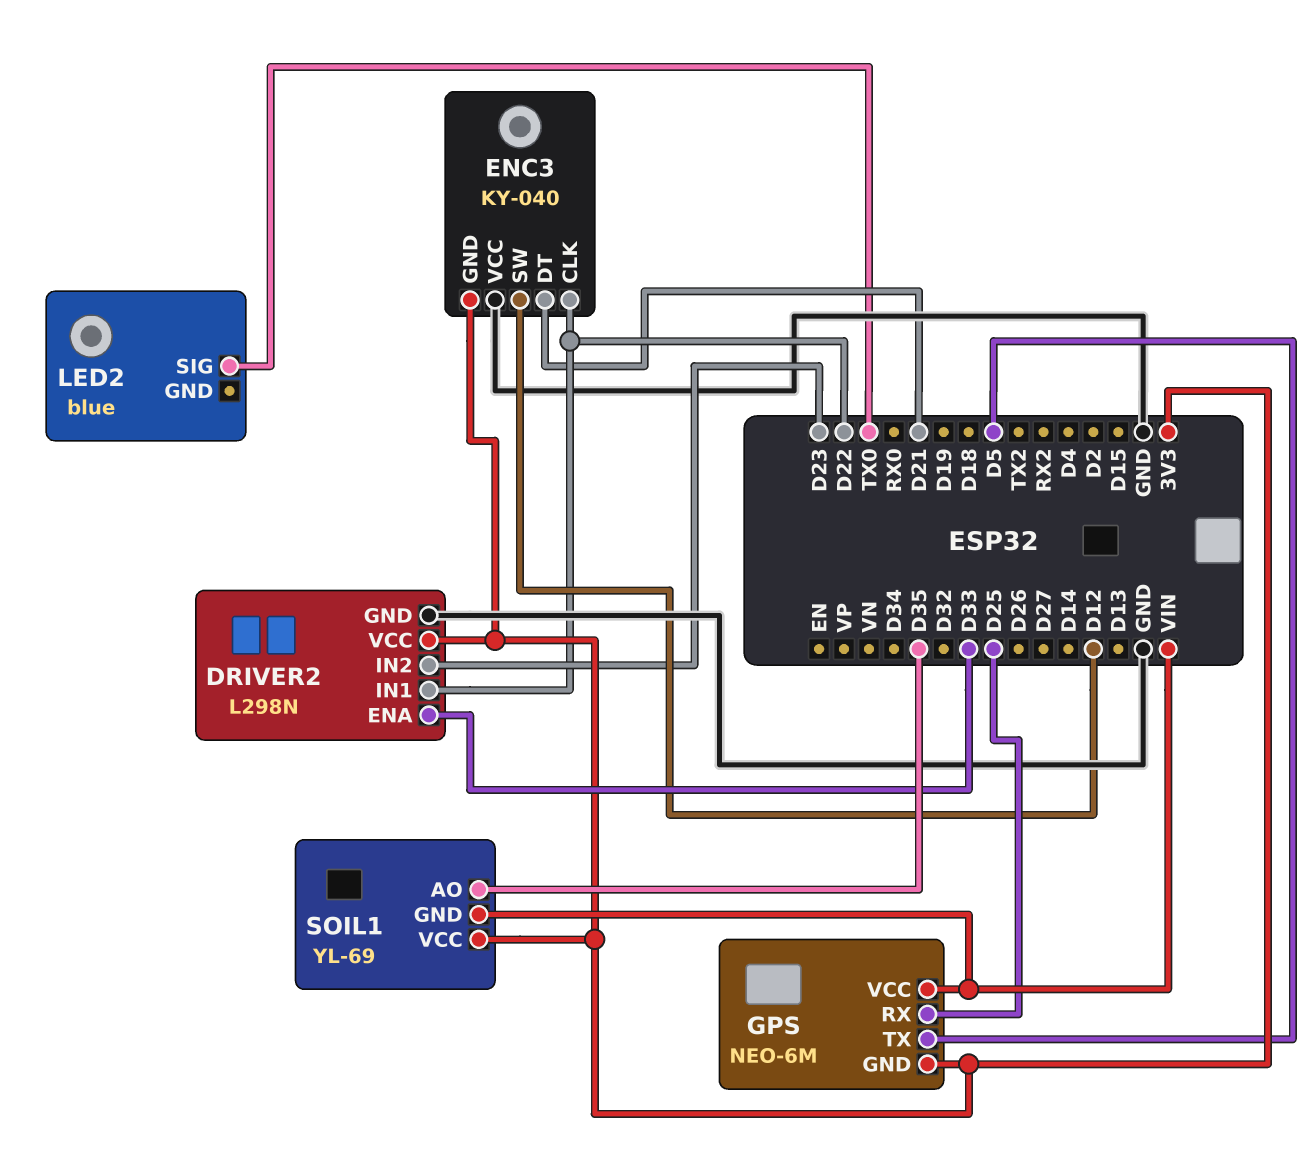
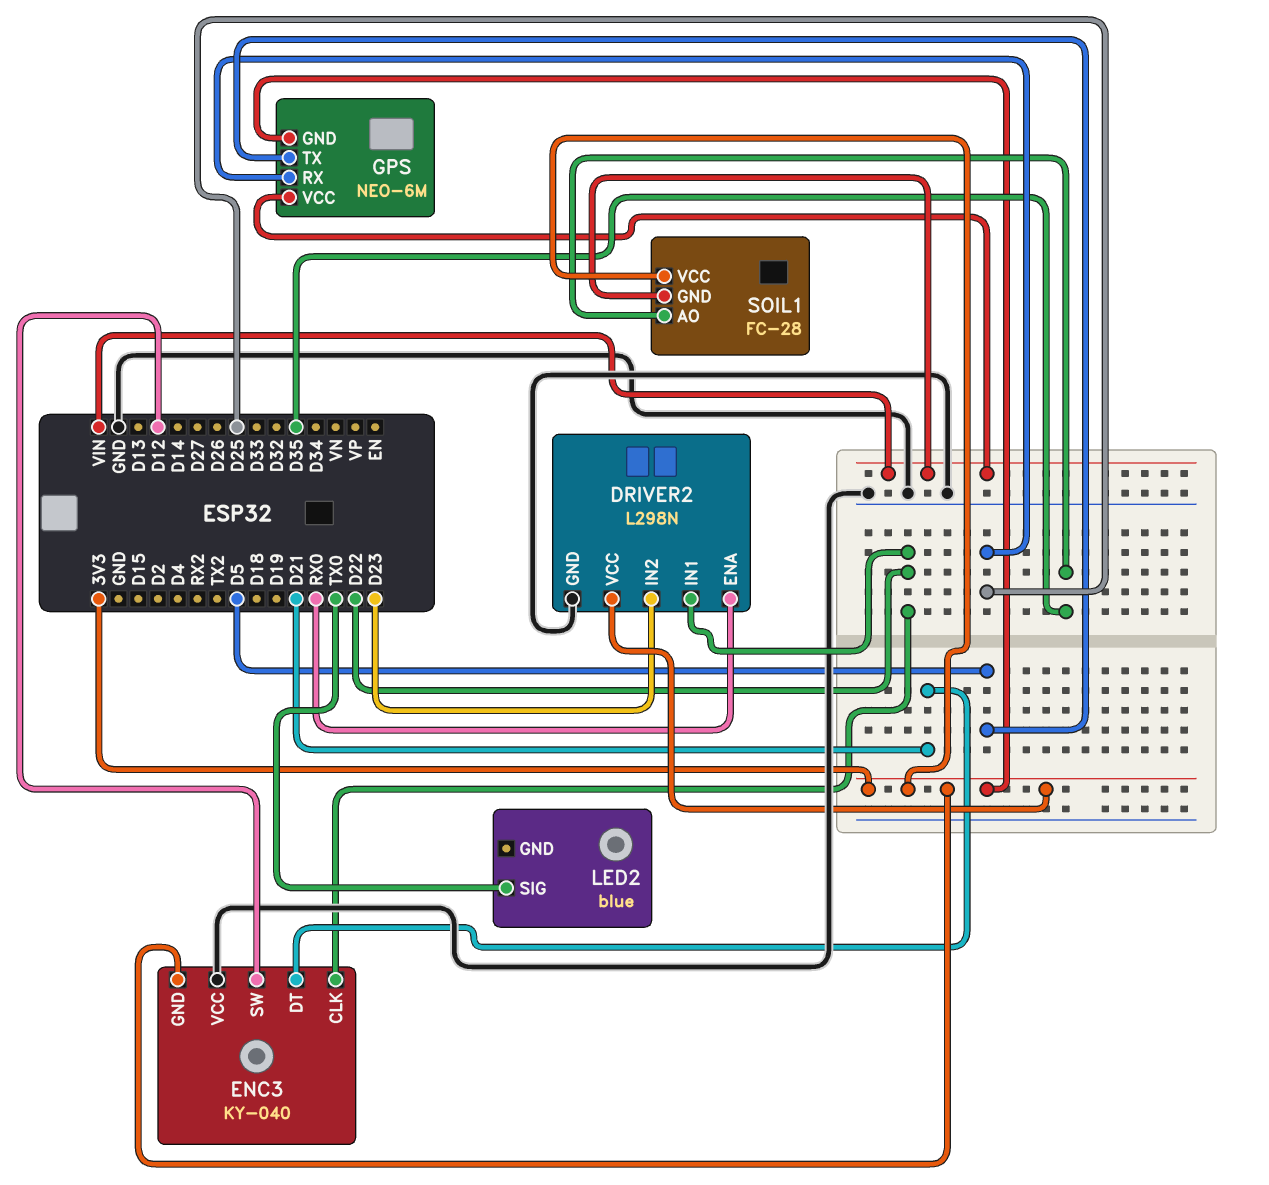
DRIVER2 pin ENA: D33 -> RX0
SOIL1: YL-69 -> FC-28

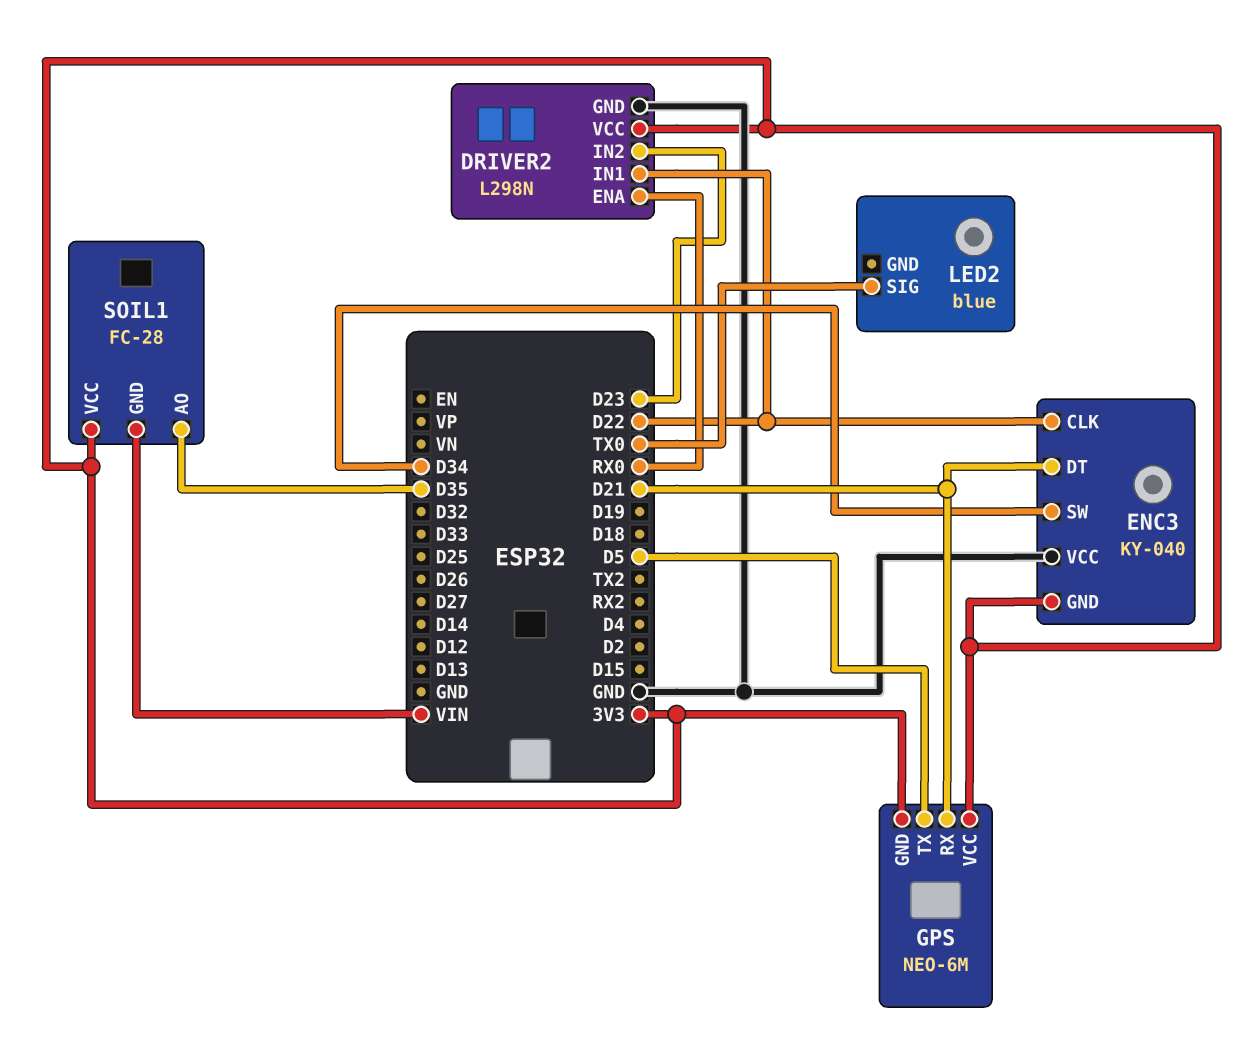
ENC3 pin SW: D12 -> D34
GPS pin RX: D25 -> D21
GPS pin VCC: VIN -> 3V3

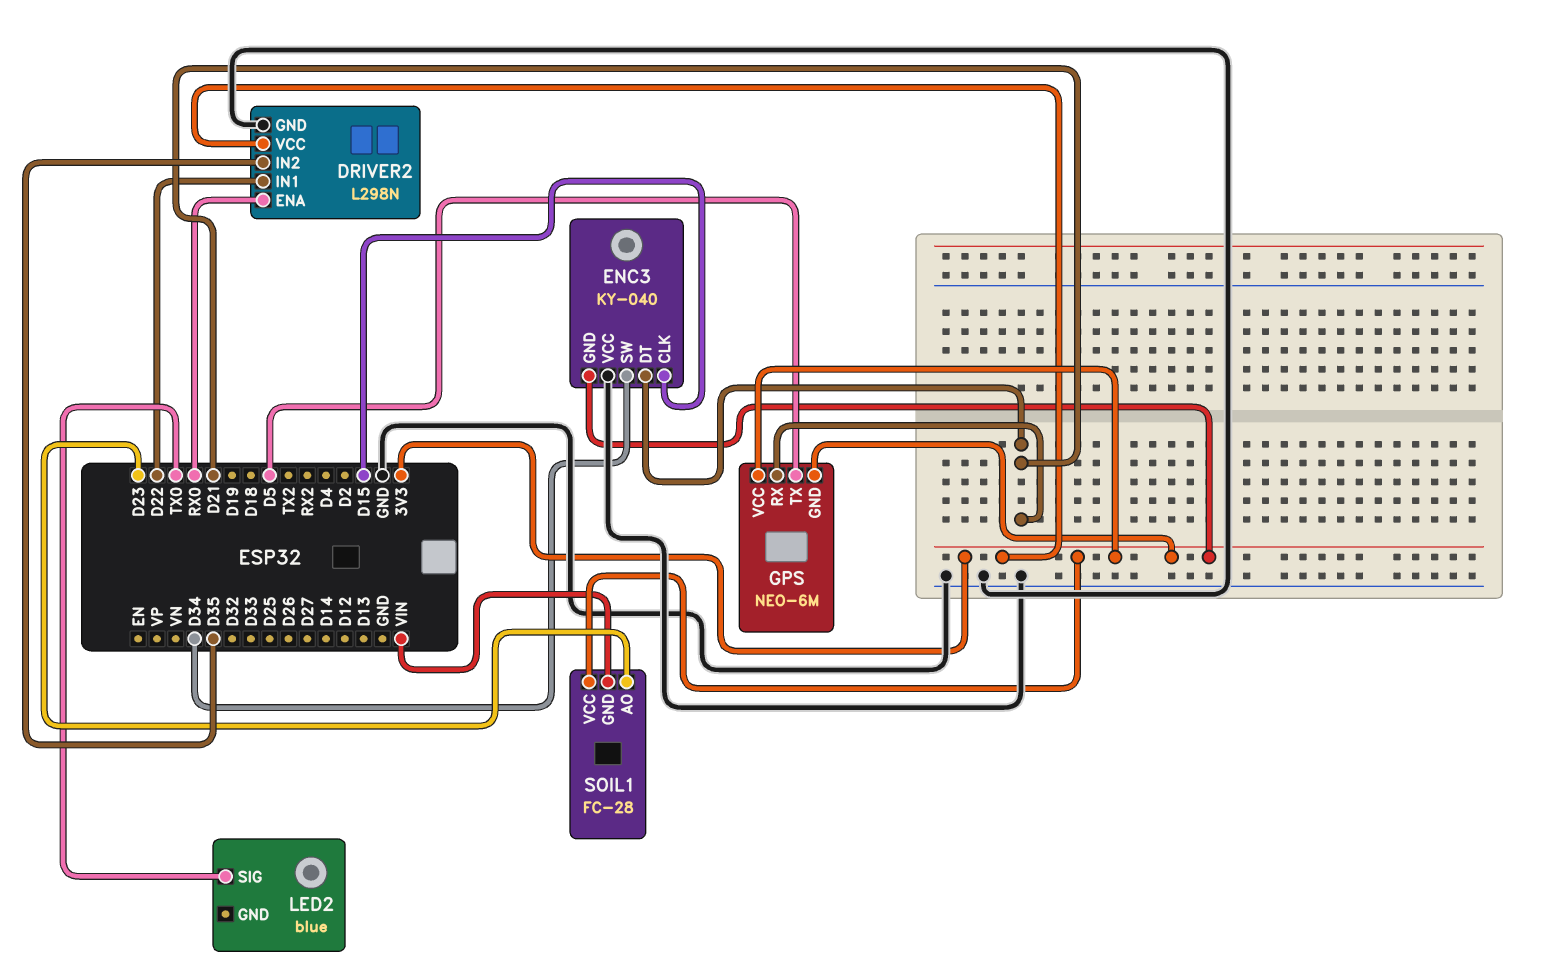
DRIVER2 pin IN2: D23 -> D35
ENC3 pin CLK: D22 -> D15
SOIL1 pin AO: D35 -> D23

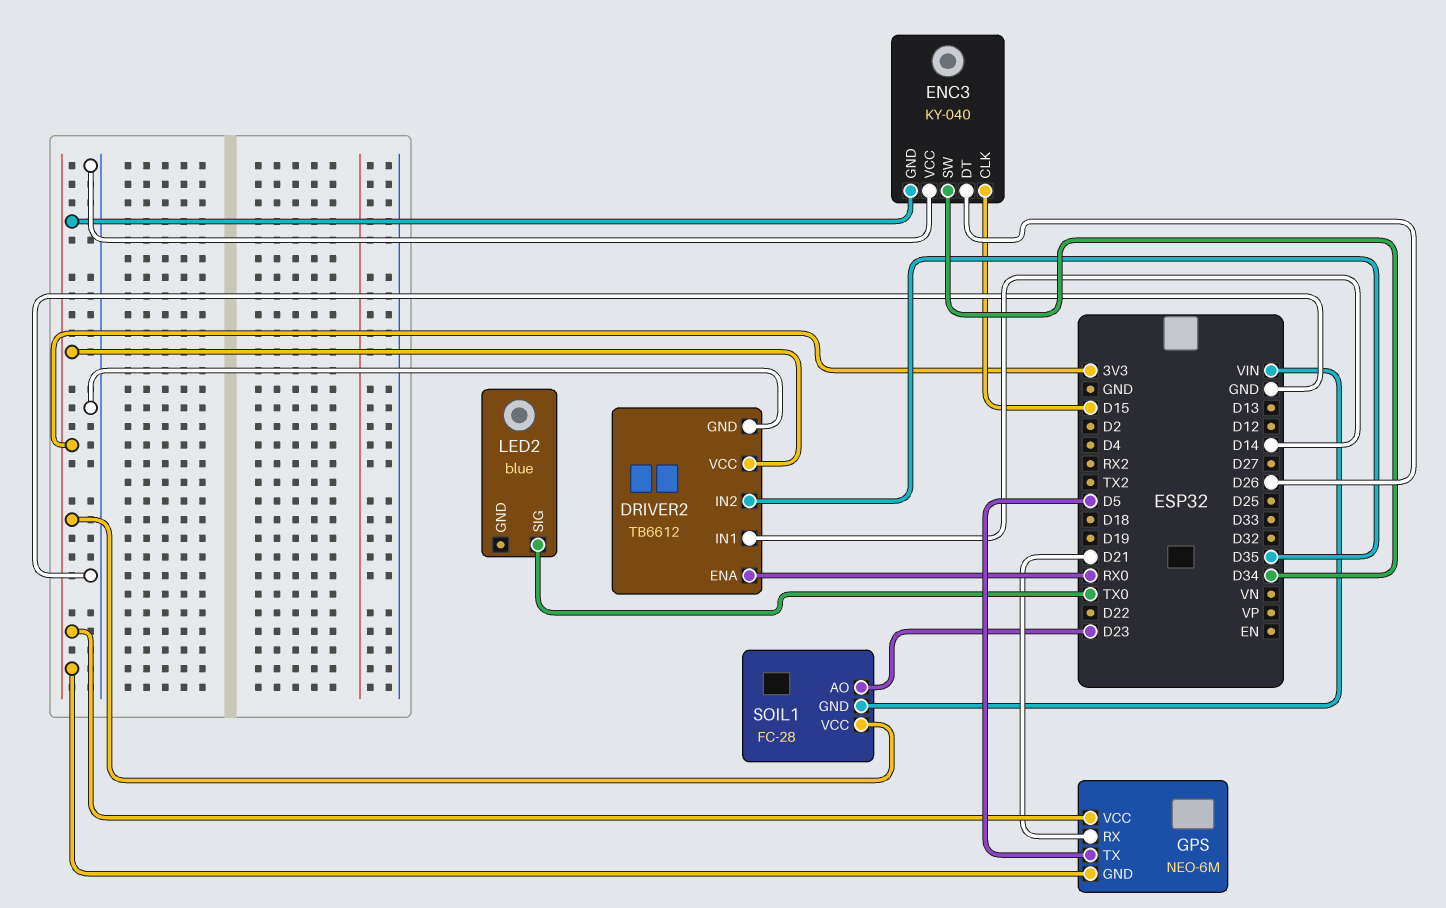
DRIVER2: L298N -> TB6612
DRIVER2 pin IN1: D22 -> D14
ENC3 pin DT: D21 -> D26

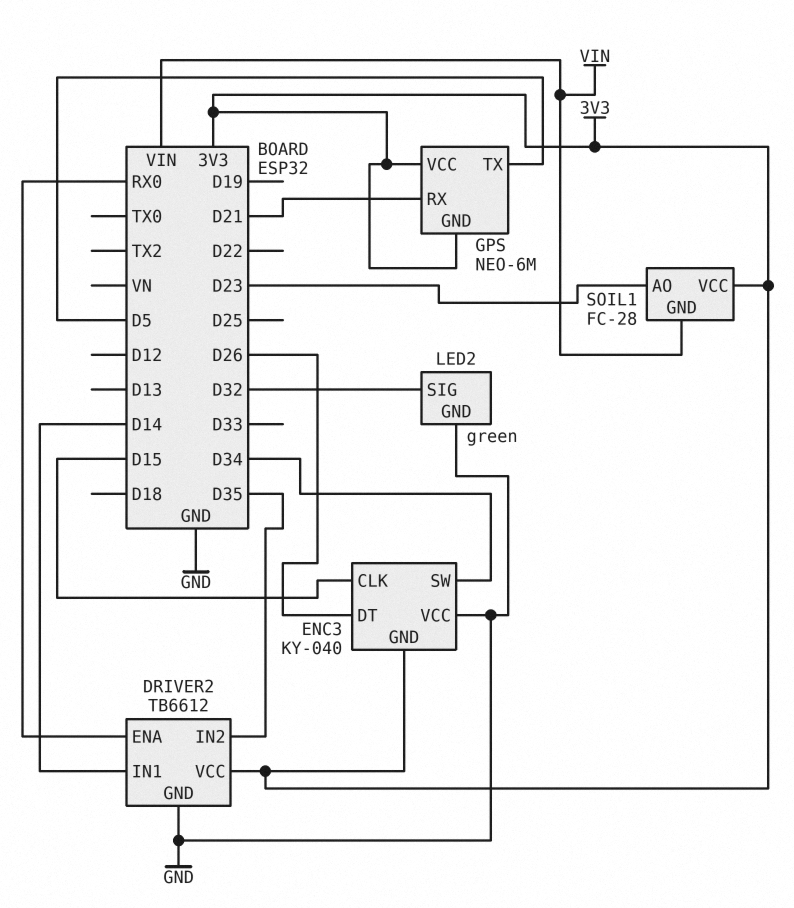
LED2: blue -> green
LED2 pin GND: none -> GND
LED2 pin SIG: TX0 -> D32

